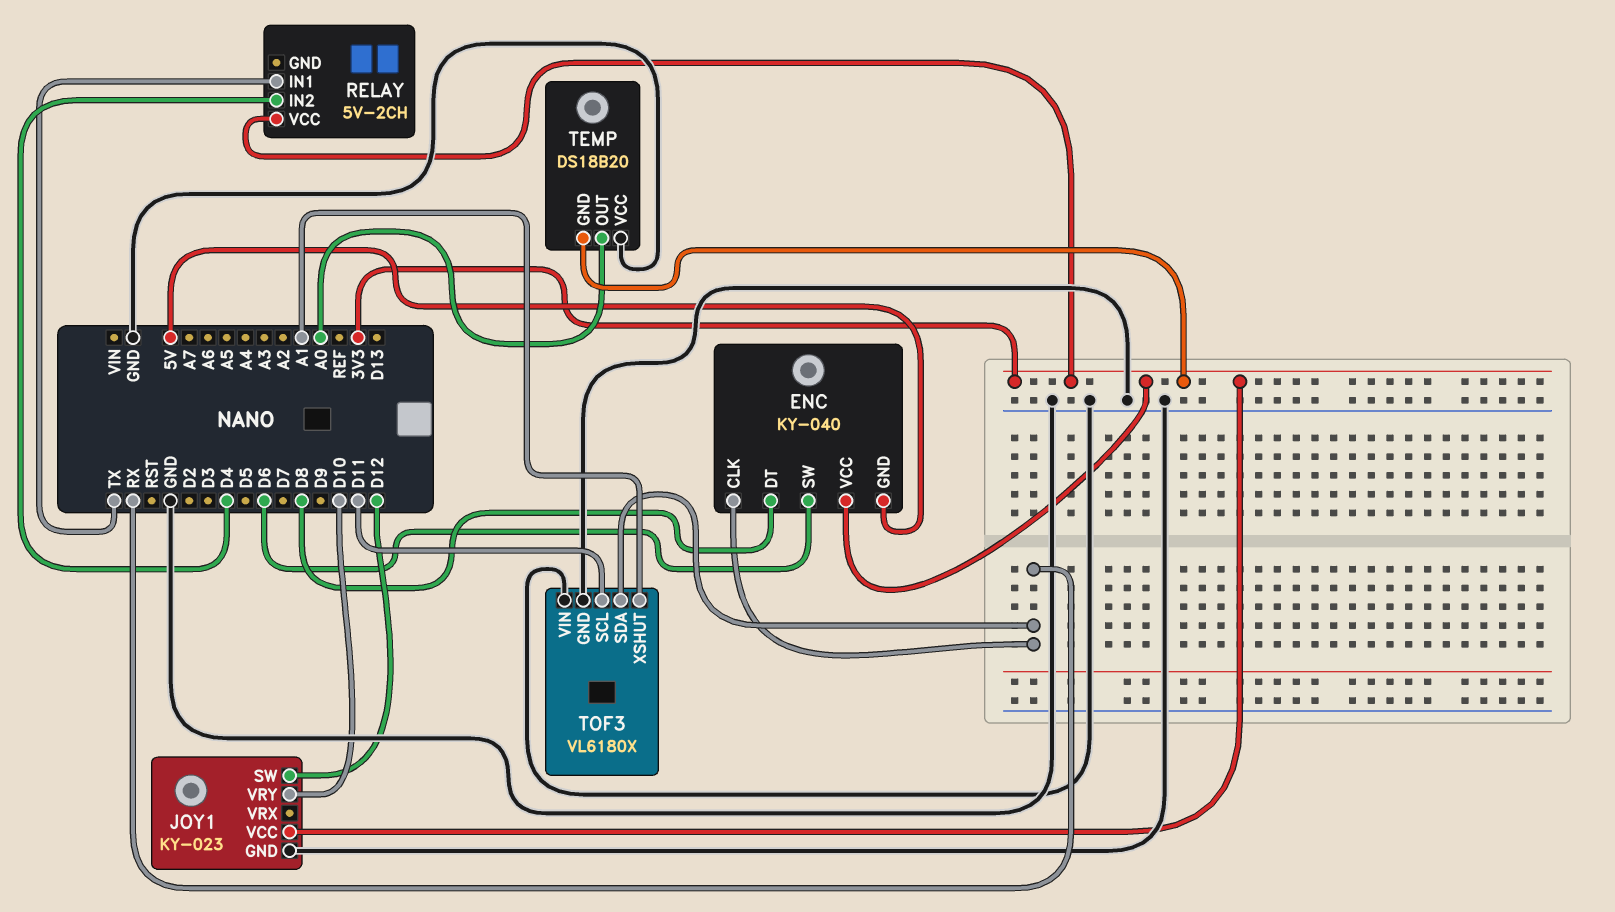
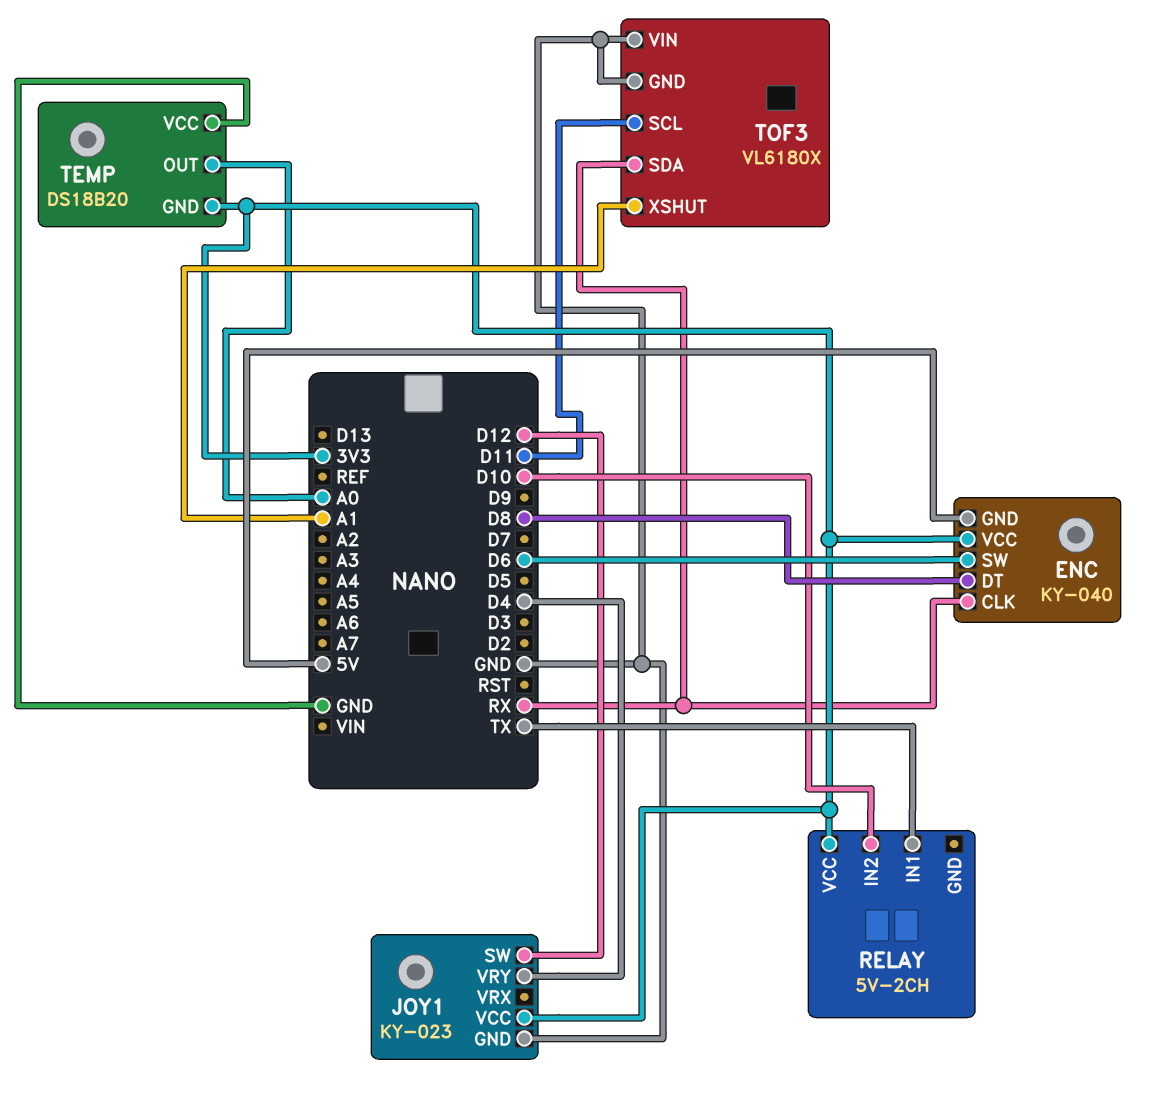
JOY1 pin VRY: D10 -> D4
RELAY pin IN2: D4 -> D10

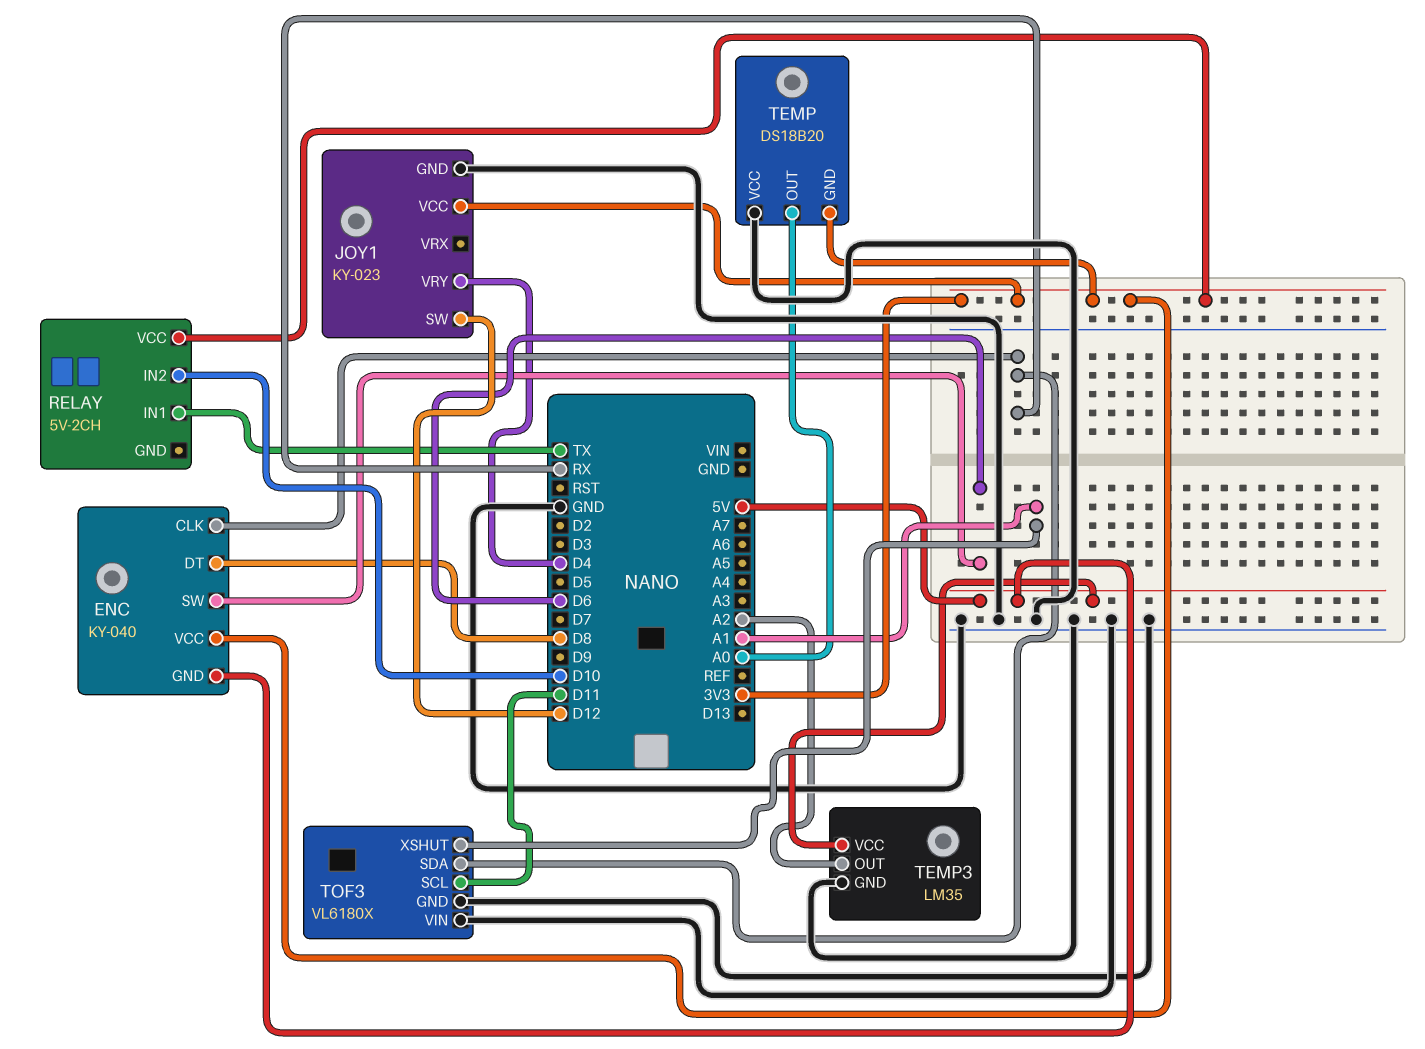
TEMP3: none -> LM35
TEMP3 pin GND: none -> GND
TEMP3 pin OUT: none -> A2
TEMP3 pin VCC: none -> 5V

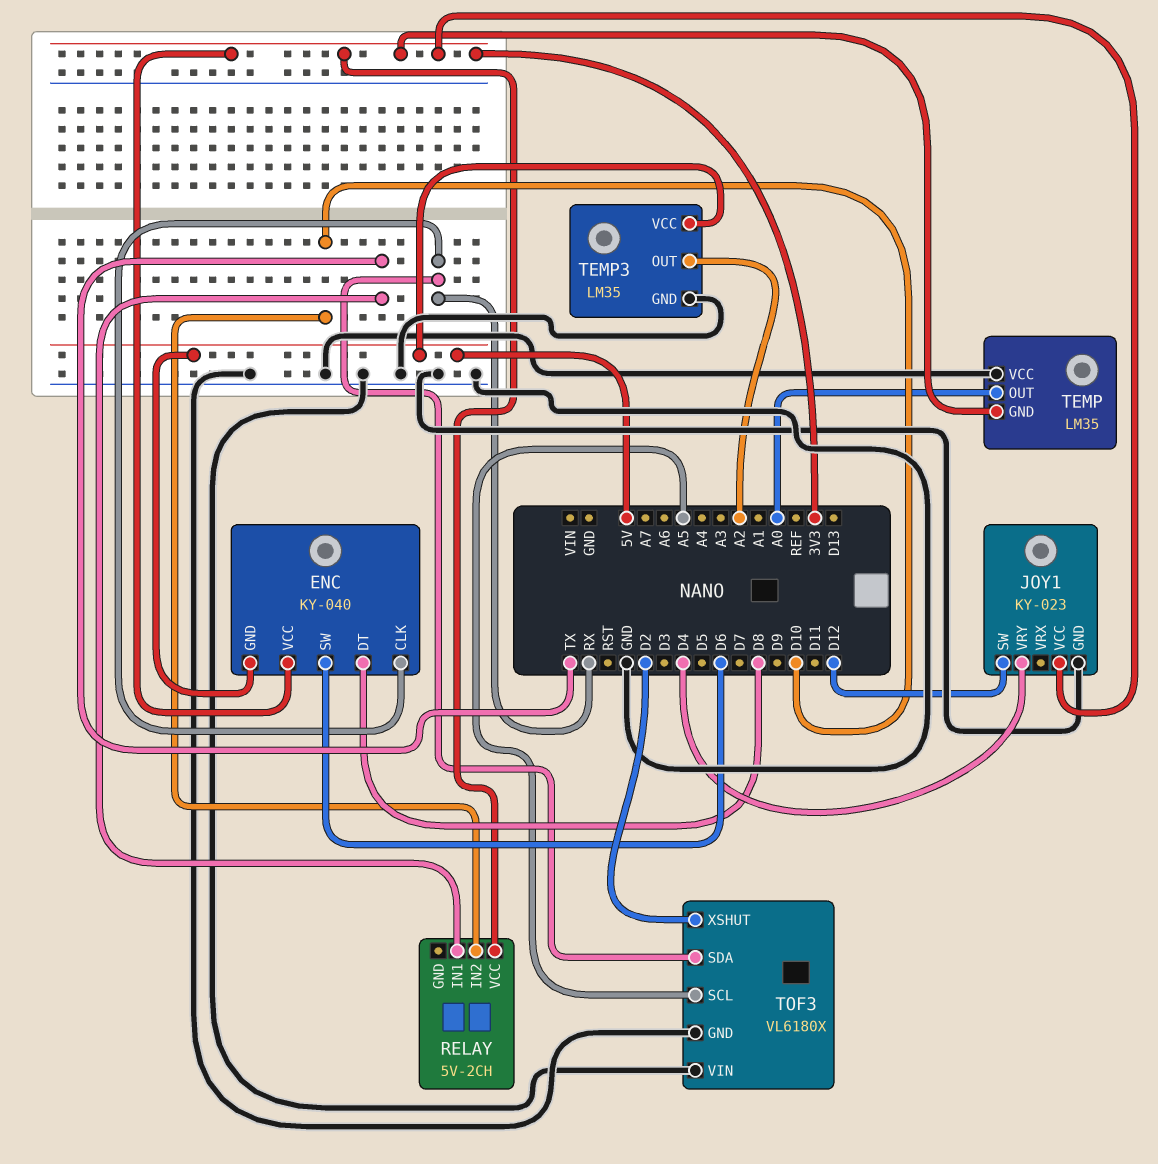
TEMP: DS18B20 -> LM35
TOF3 pin SCL: D11 -> A5
TOF3 pin XSHUT: A1 -> D2

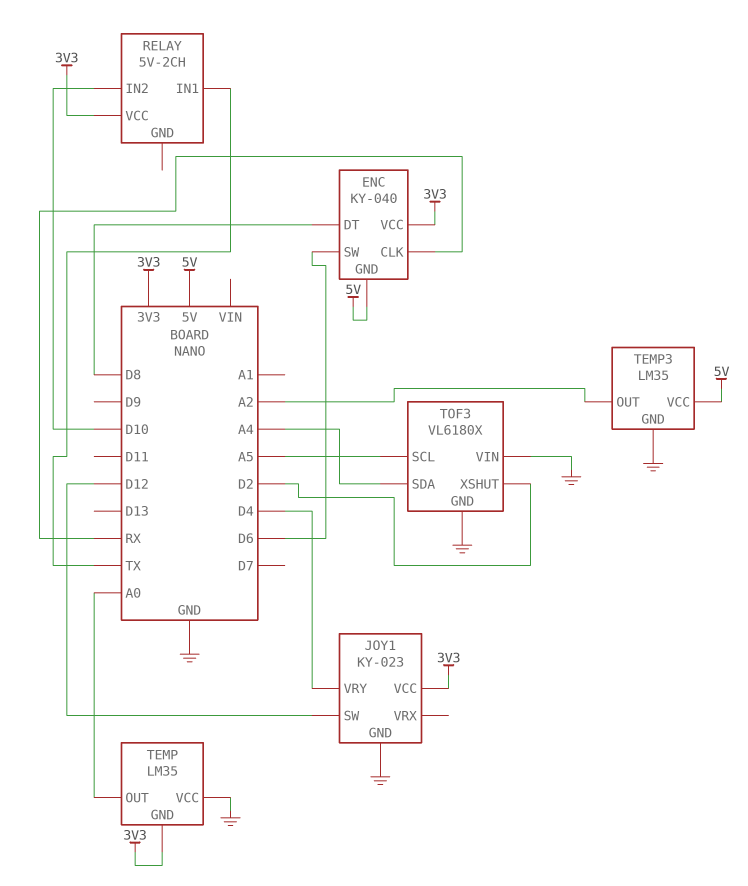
TOF3 pin SDA: RX -> A4

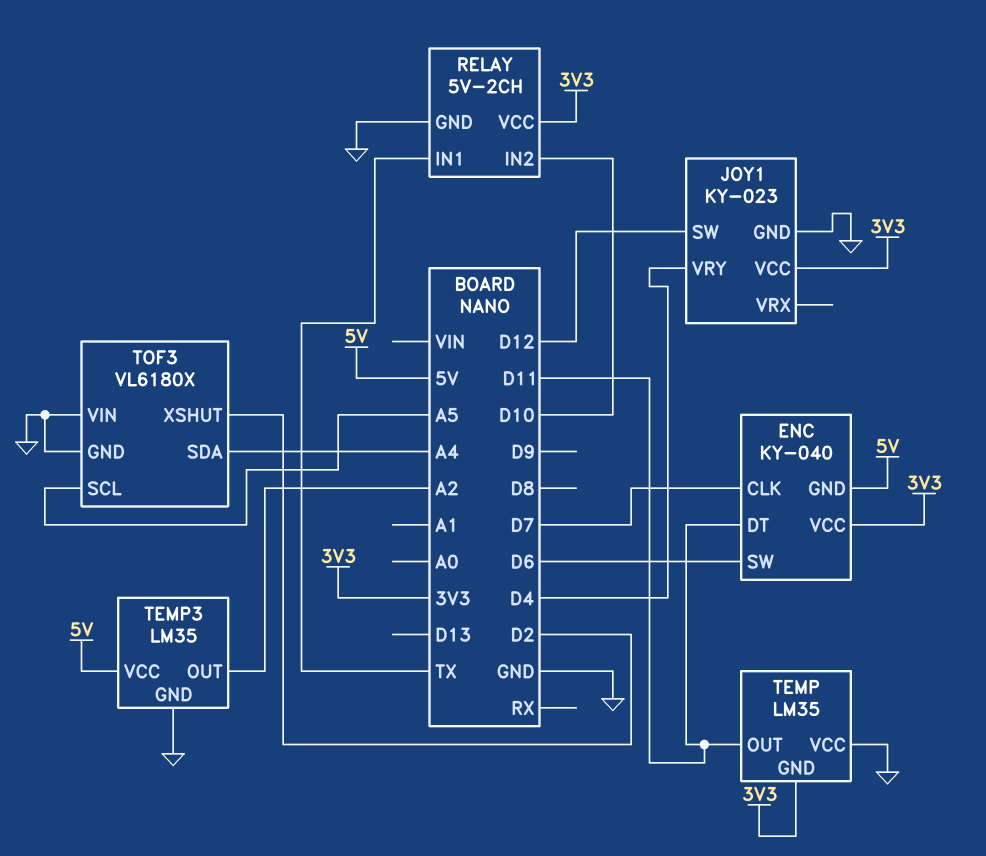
ENC pin CLK: RX -> D7
ENC pin DT: D8 -> D11
RELAY pin GND: none -> GND
TEMP pin OUT: A0 -> D11

